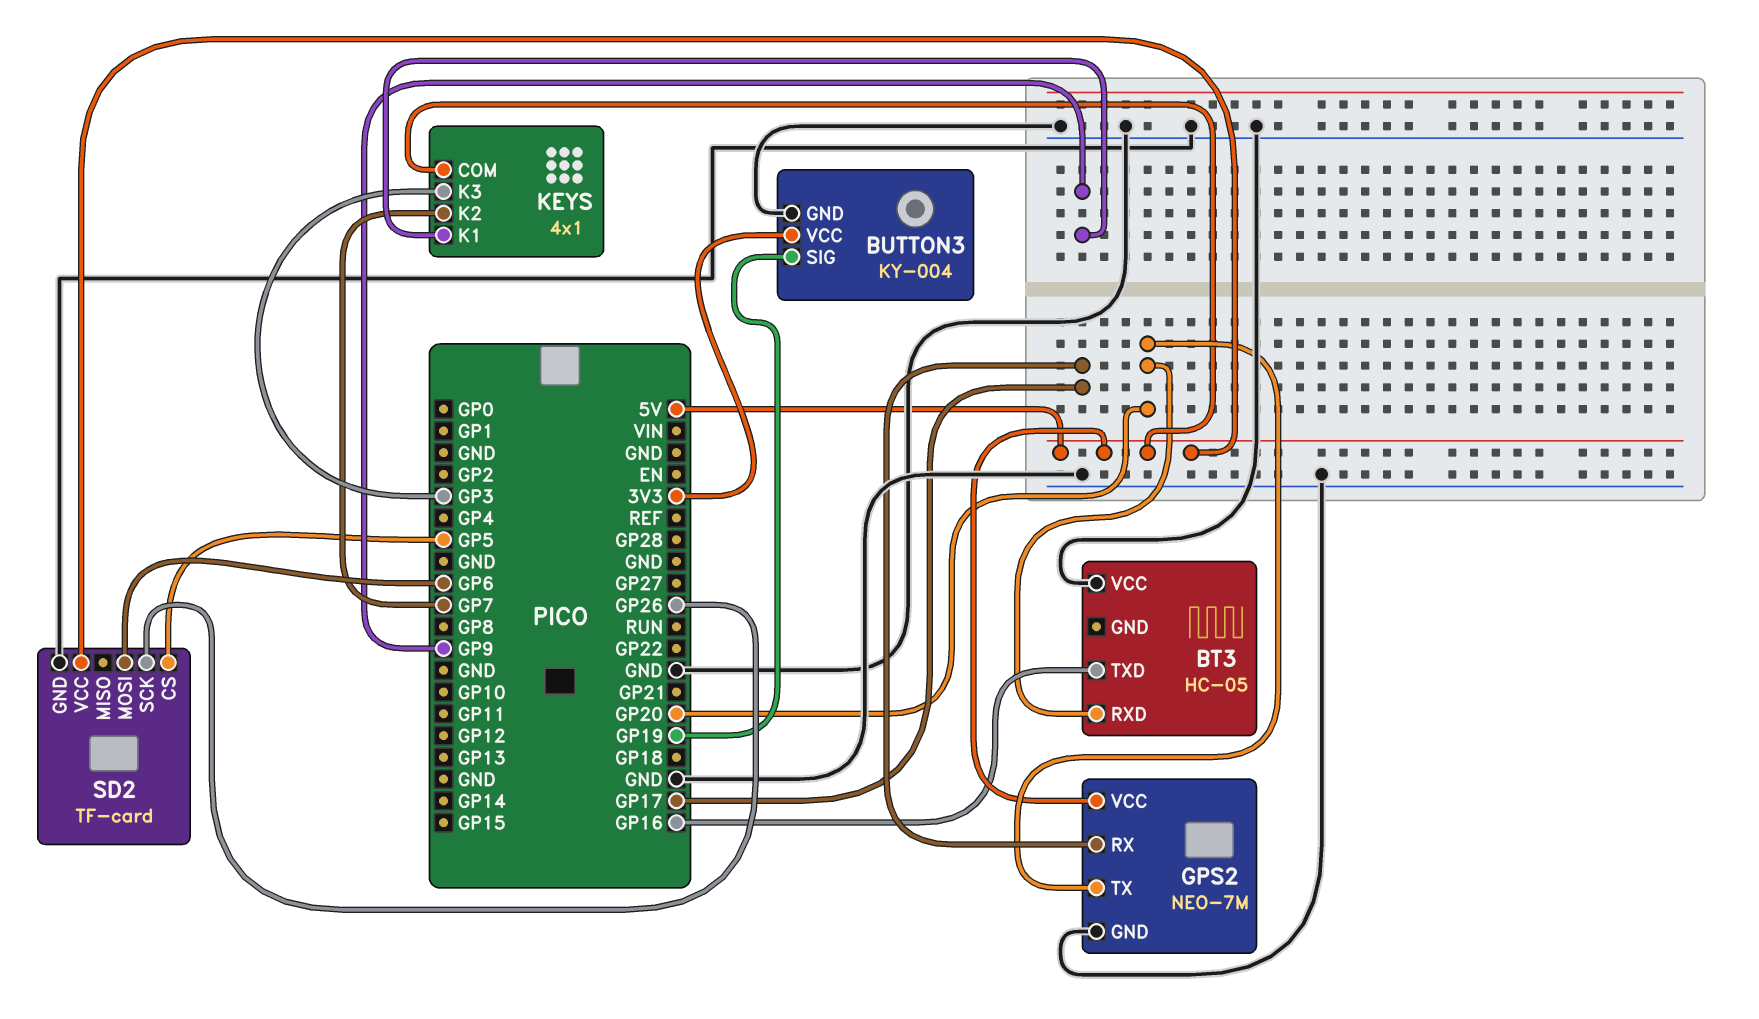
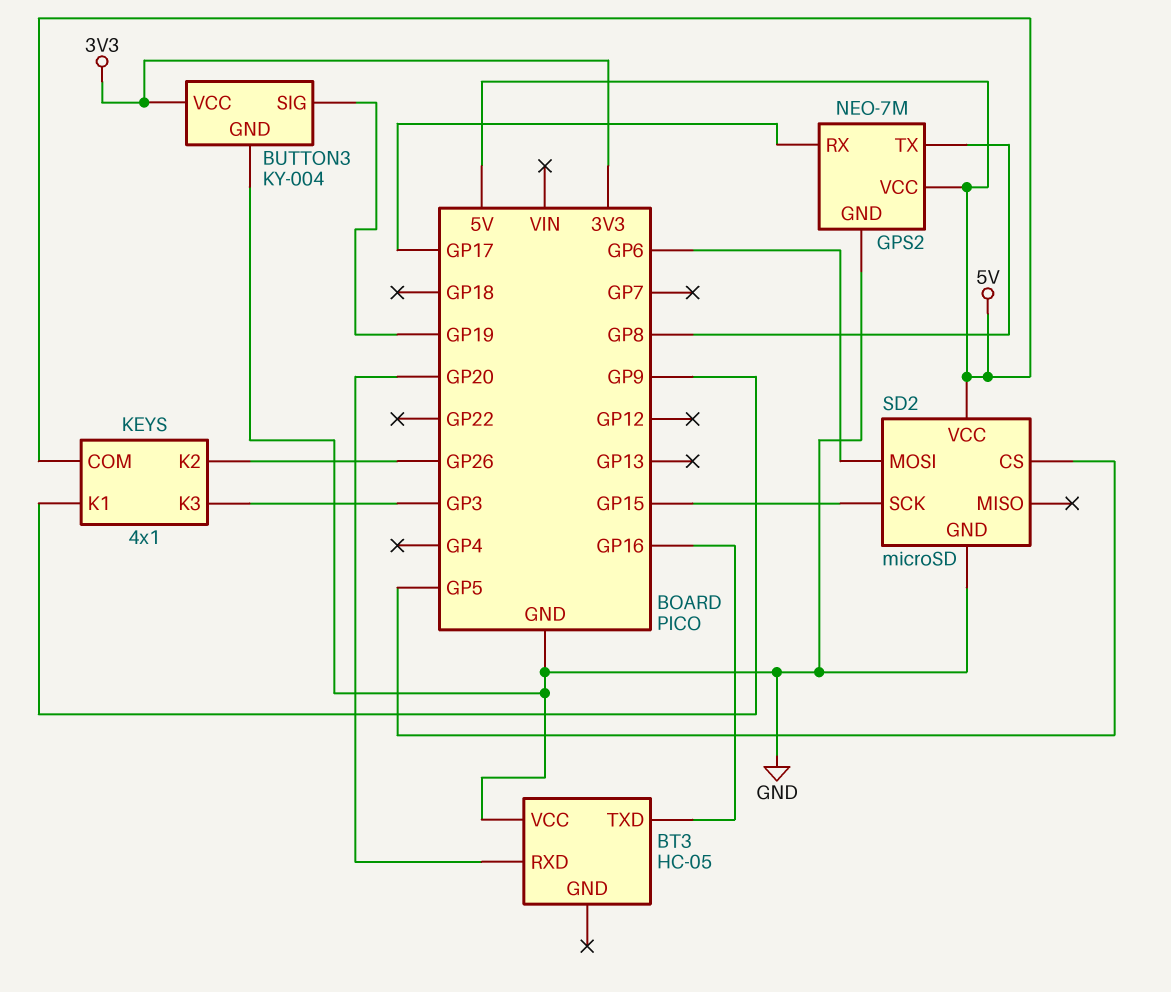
GPS2 pin TX: GP20 -> GP8
KEYS pin K2: GP7 -> GP26
SD2: TF-card -> microSD
SD2 pin SCK: GP26 -> GP15

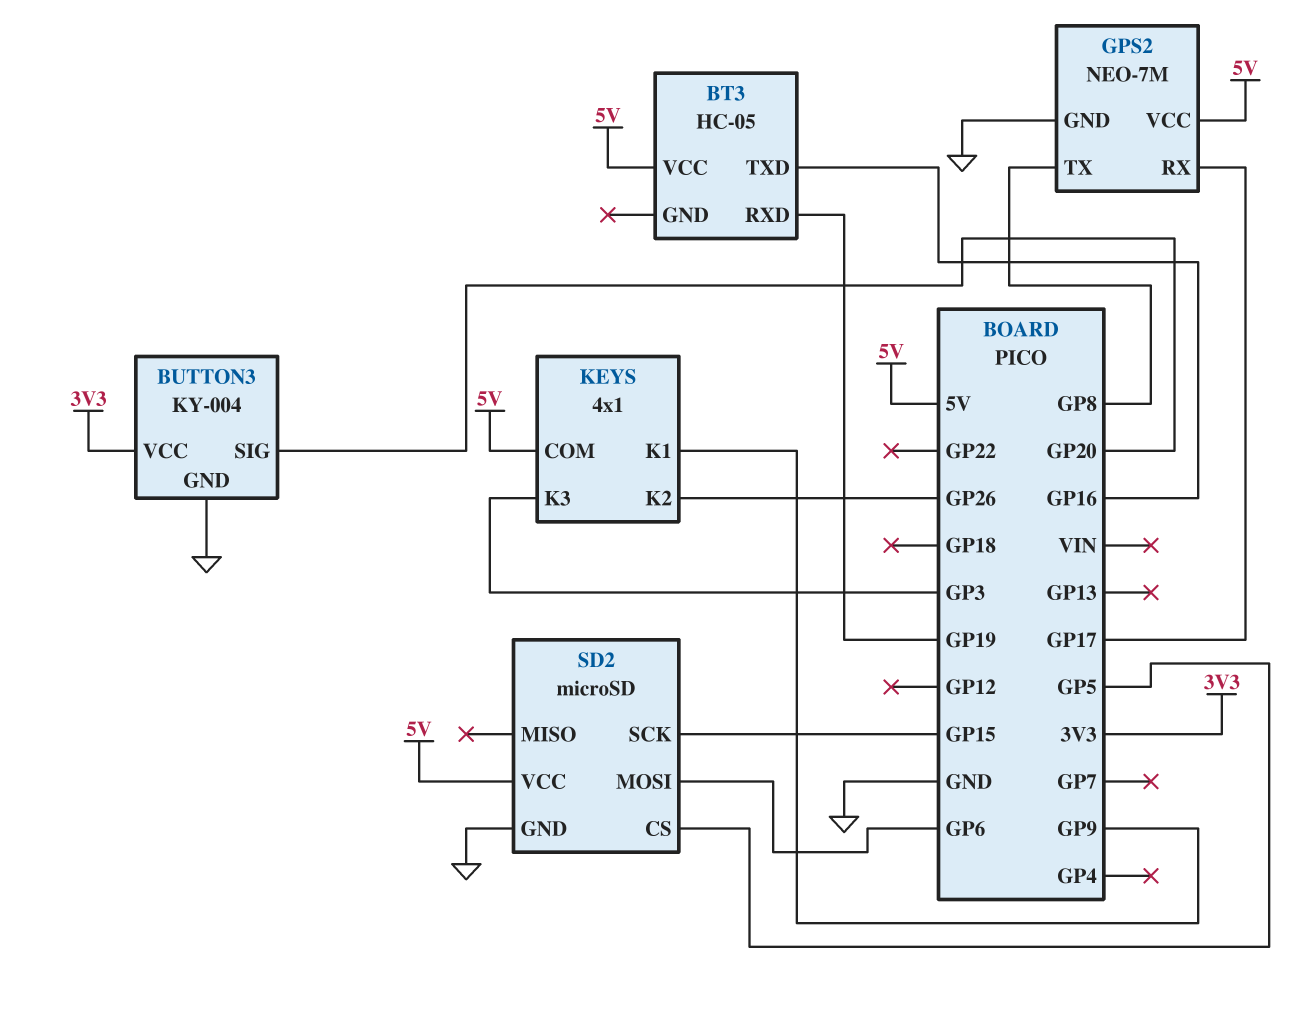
BT3 pin RXD: GP20 -> GP19
BT3 pin VCC: GND -> 5V
BUTTON3 pin SIG: GP19 -> GP20

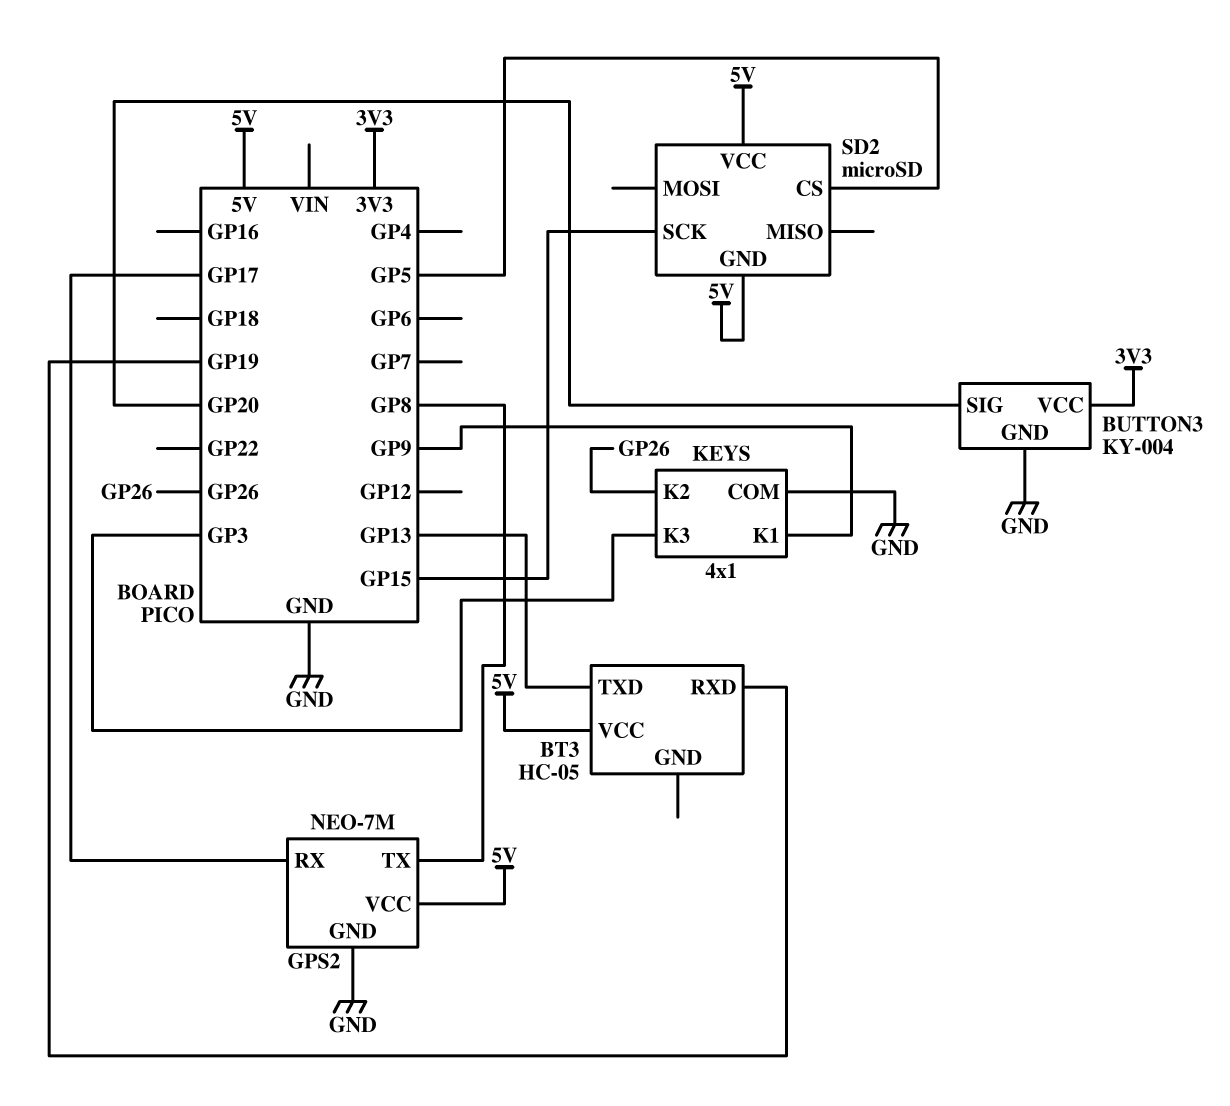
BT3 pin TXD: GP16 -> GP13
KEYS pin COM: 5V -> GND
SD2 pin GND: GND -> 5V
SD2 pin MOSI: GP6 -> none

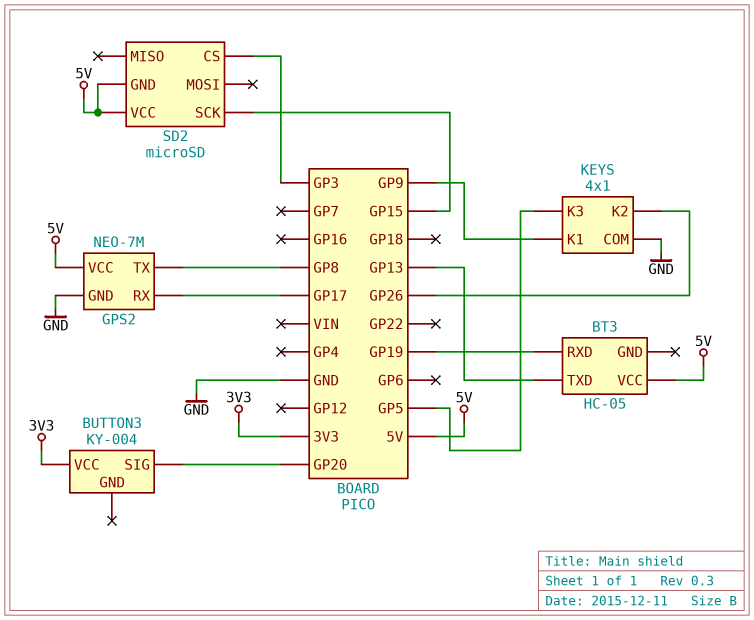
BUTTON3 pin GND: GND -> none
KEYS pin K3: GP3 -> GP5
SD2 pin CS: GP5 -> GP3

